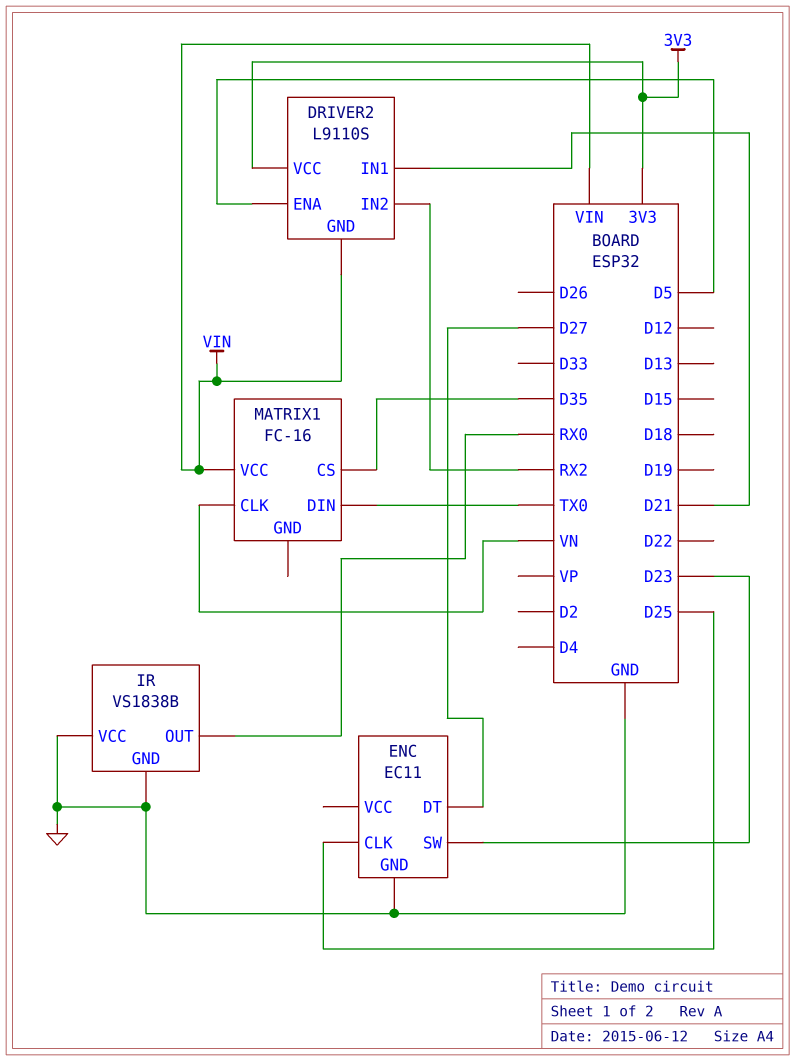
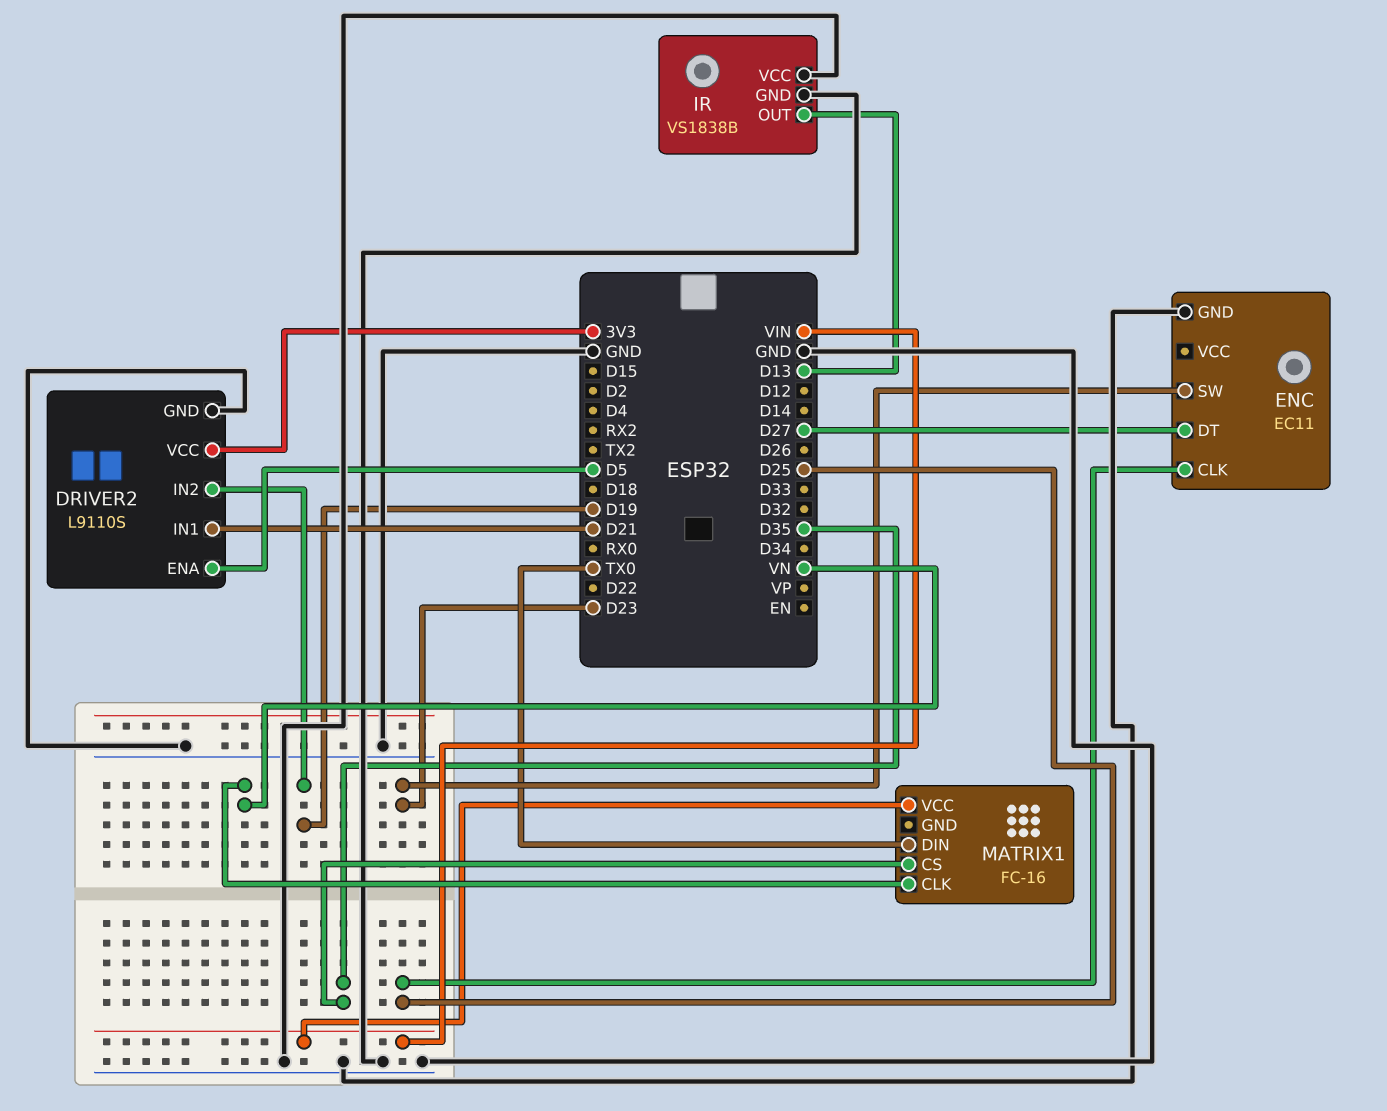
DRIVER2 pin GND: VIN -> GND
DRIVER2 pin IN2: RX2 -> D19
IR pin OUT: RX0 -> D13

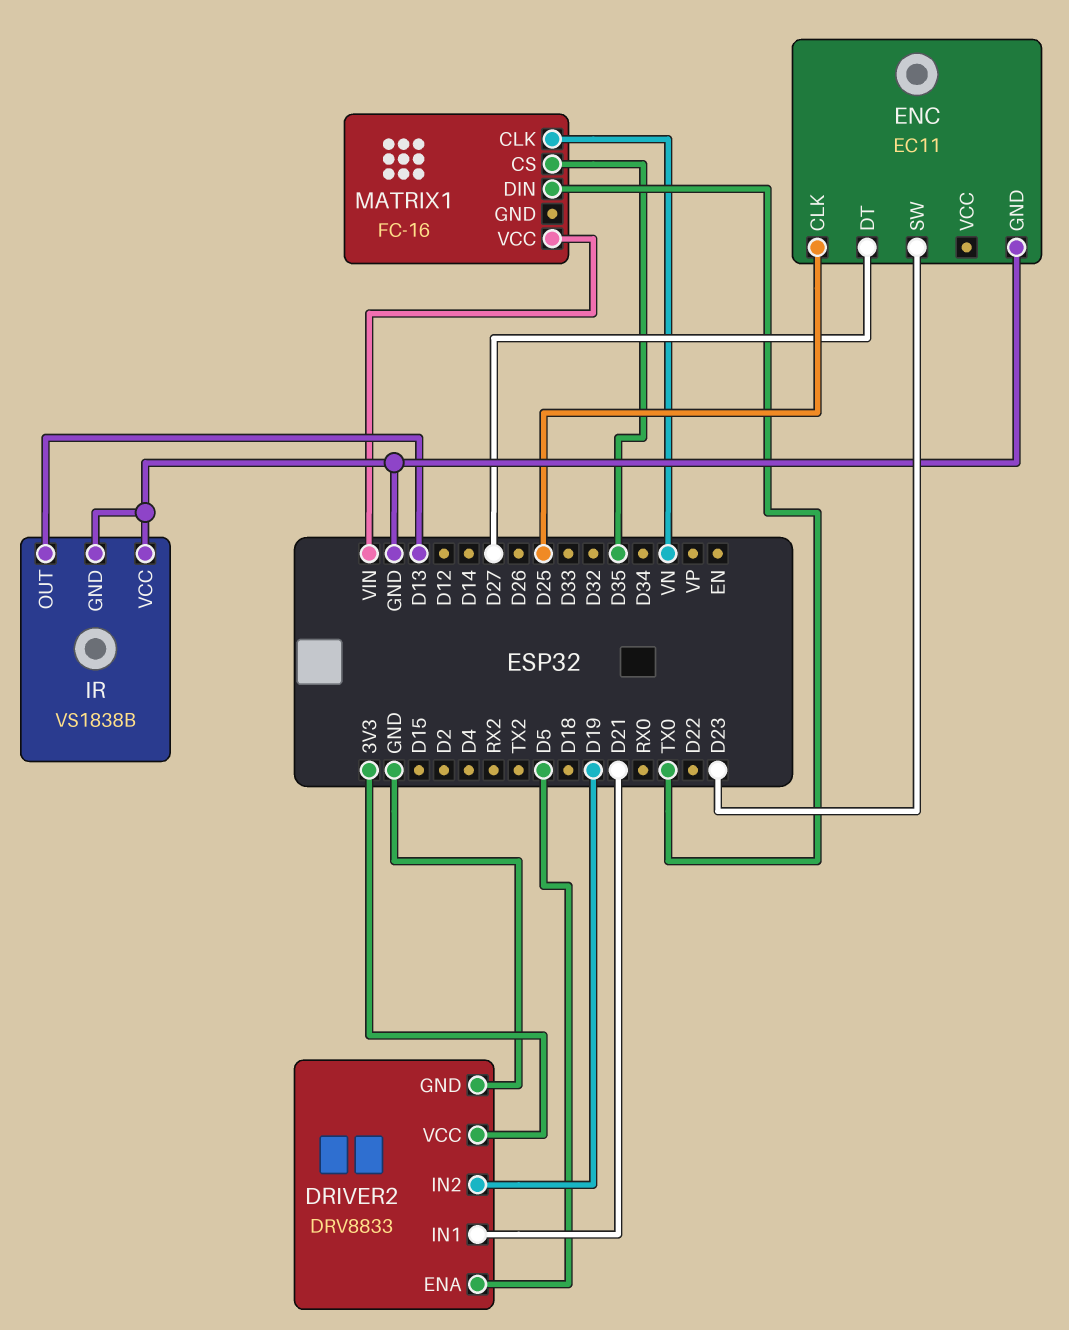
DRIVER2: L9110S -> DRV8833

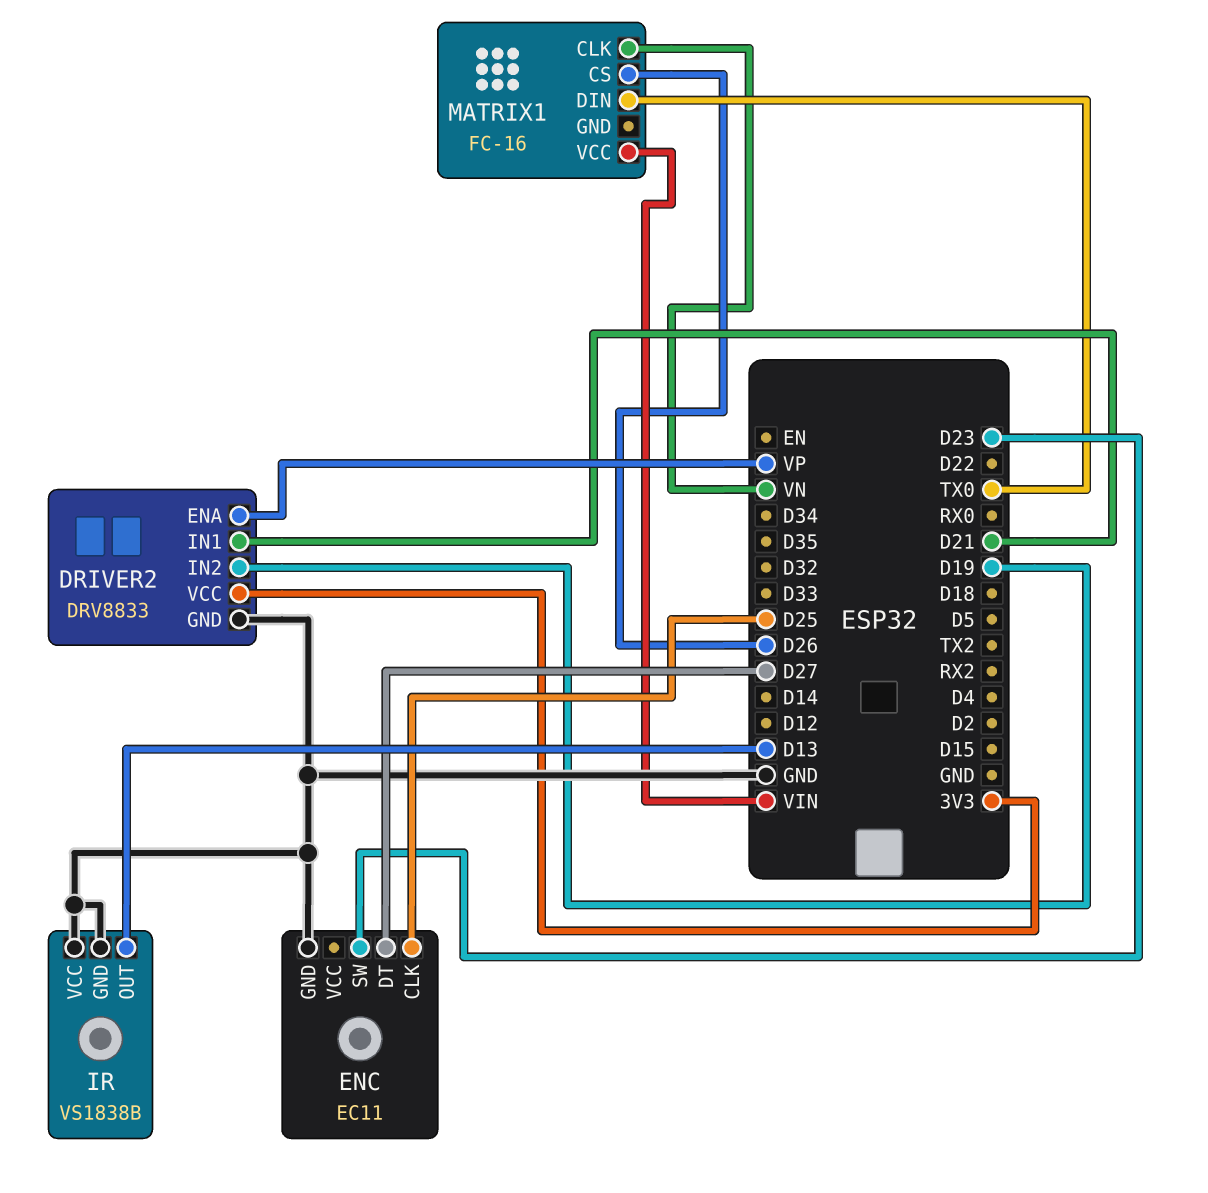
DRIVER2 pin ENA: D5 -> VP
MATRIX1 pin CS: D35 -> D26

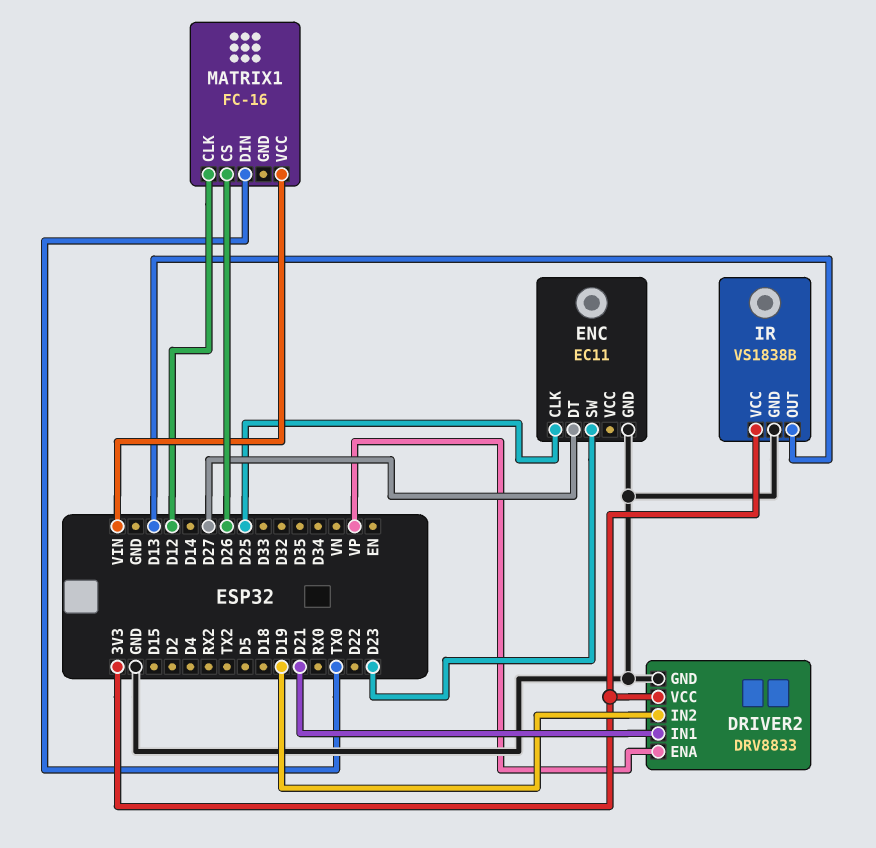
IR pin VCC: GND -> 3V3
MATRIX1 pin CLK: VN -> D12

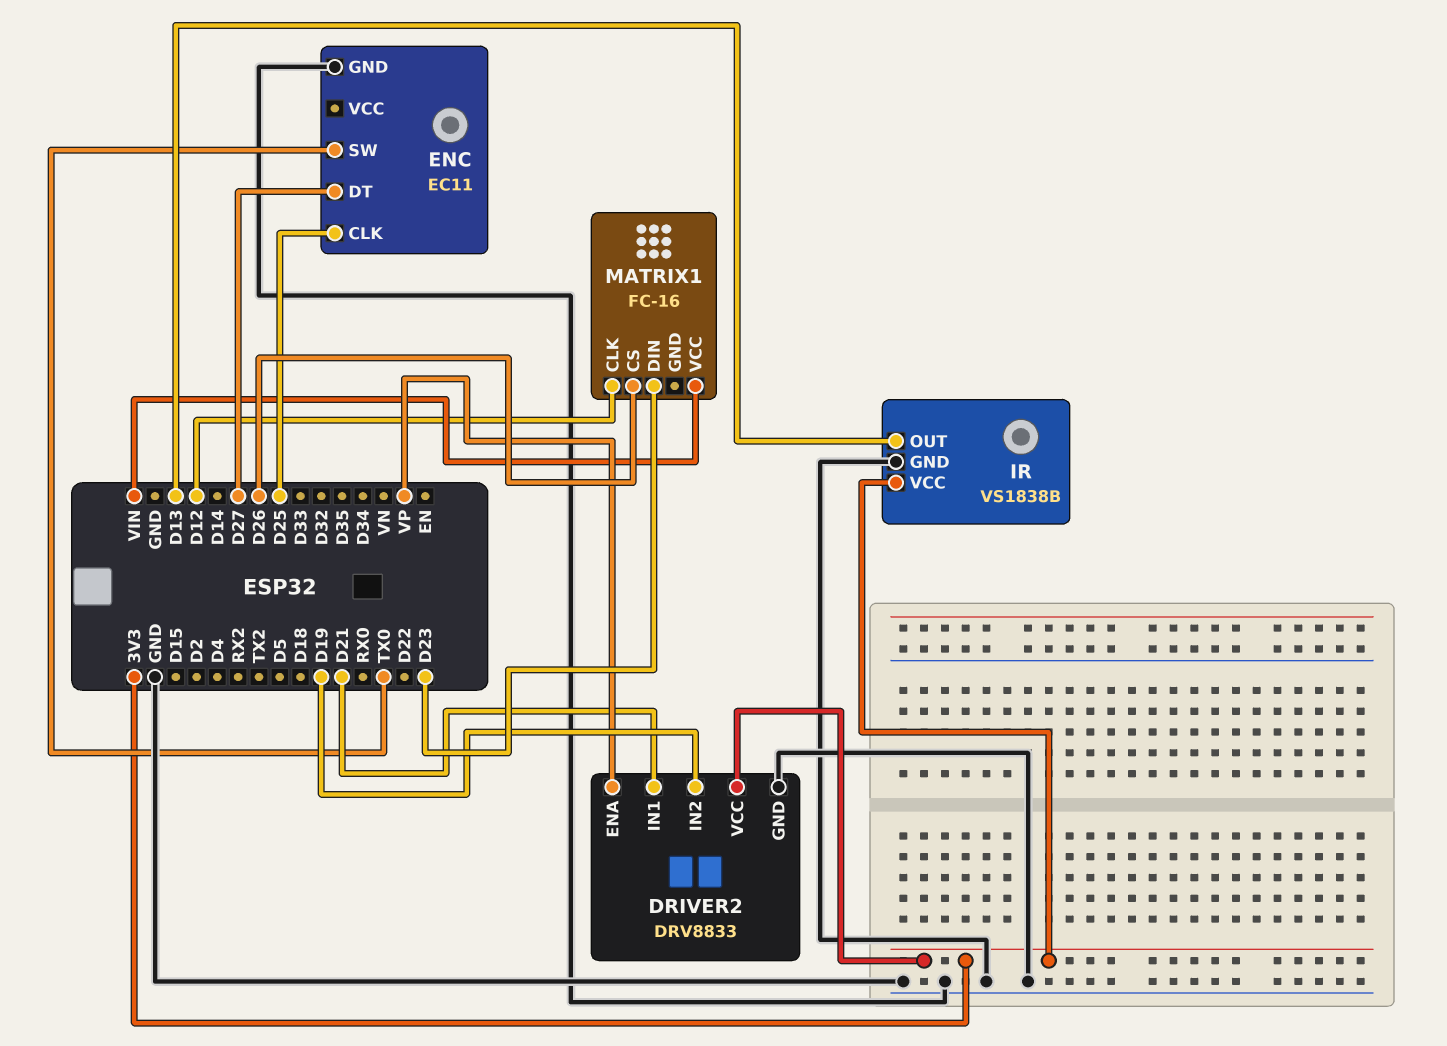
ENC pin SW: D23 -> TX0
MATRIX1 pin DIN: TX0 -> D23

